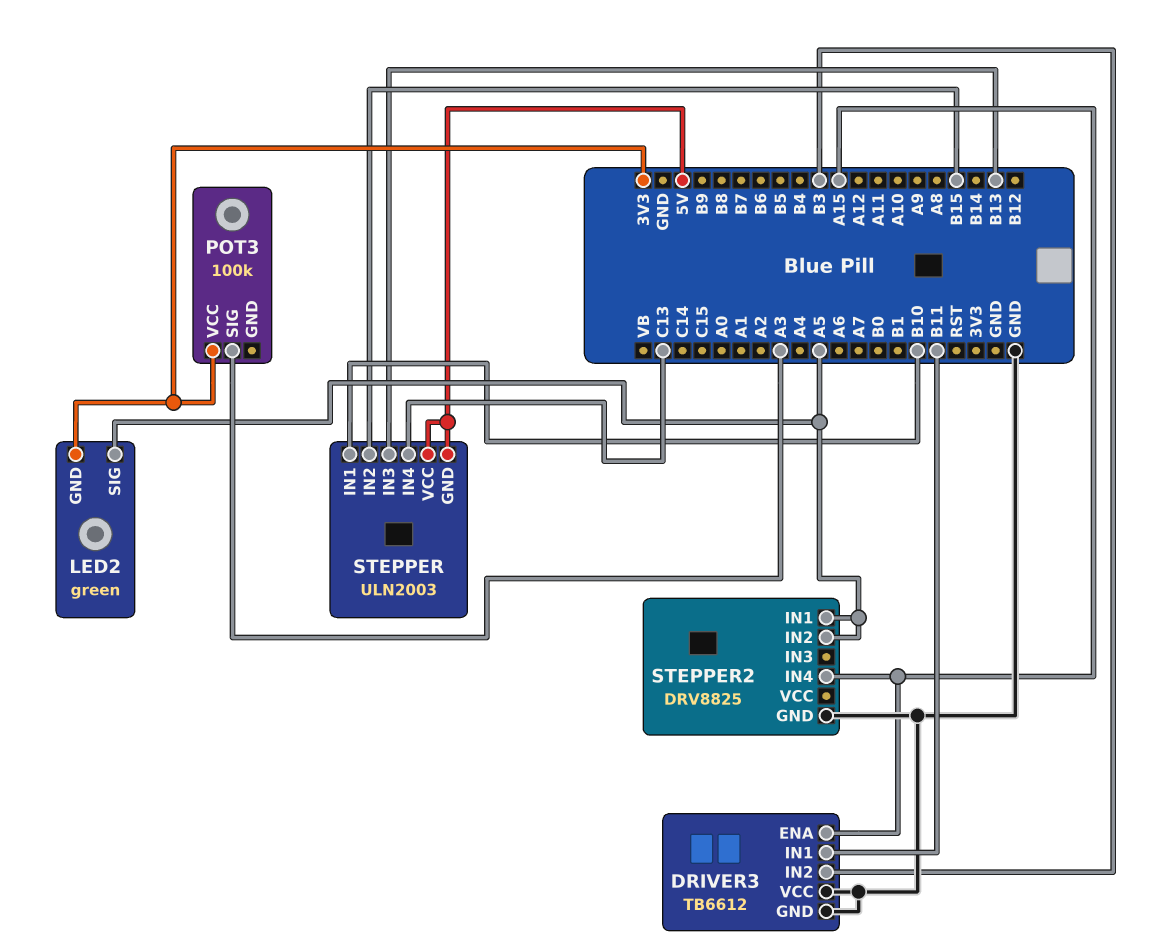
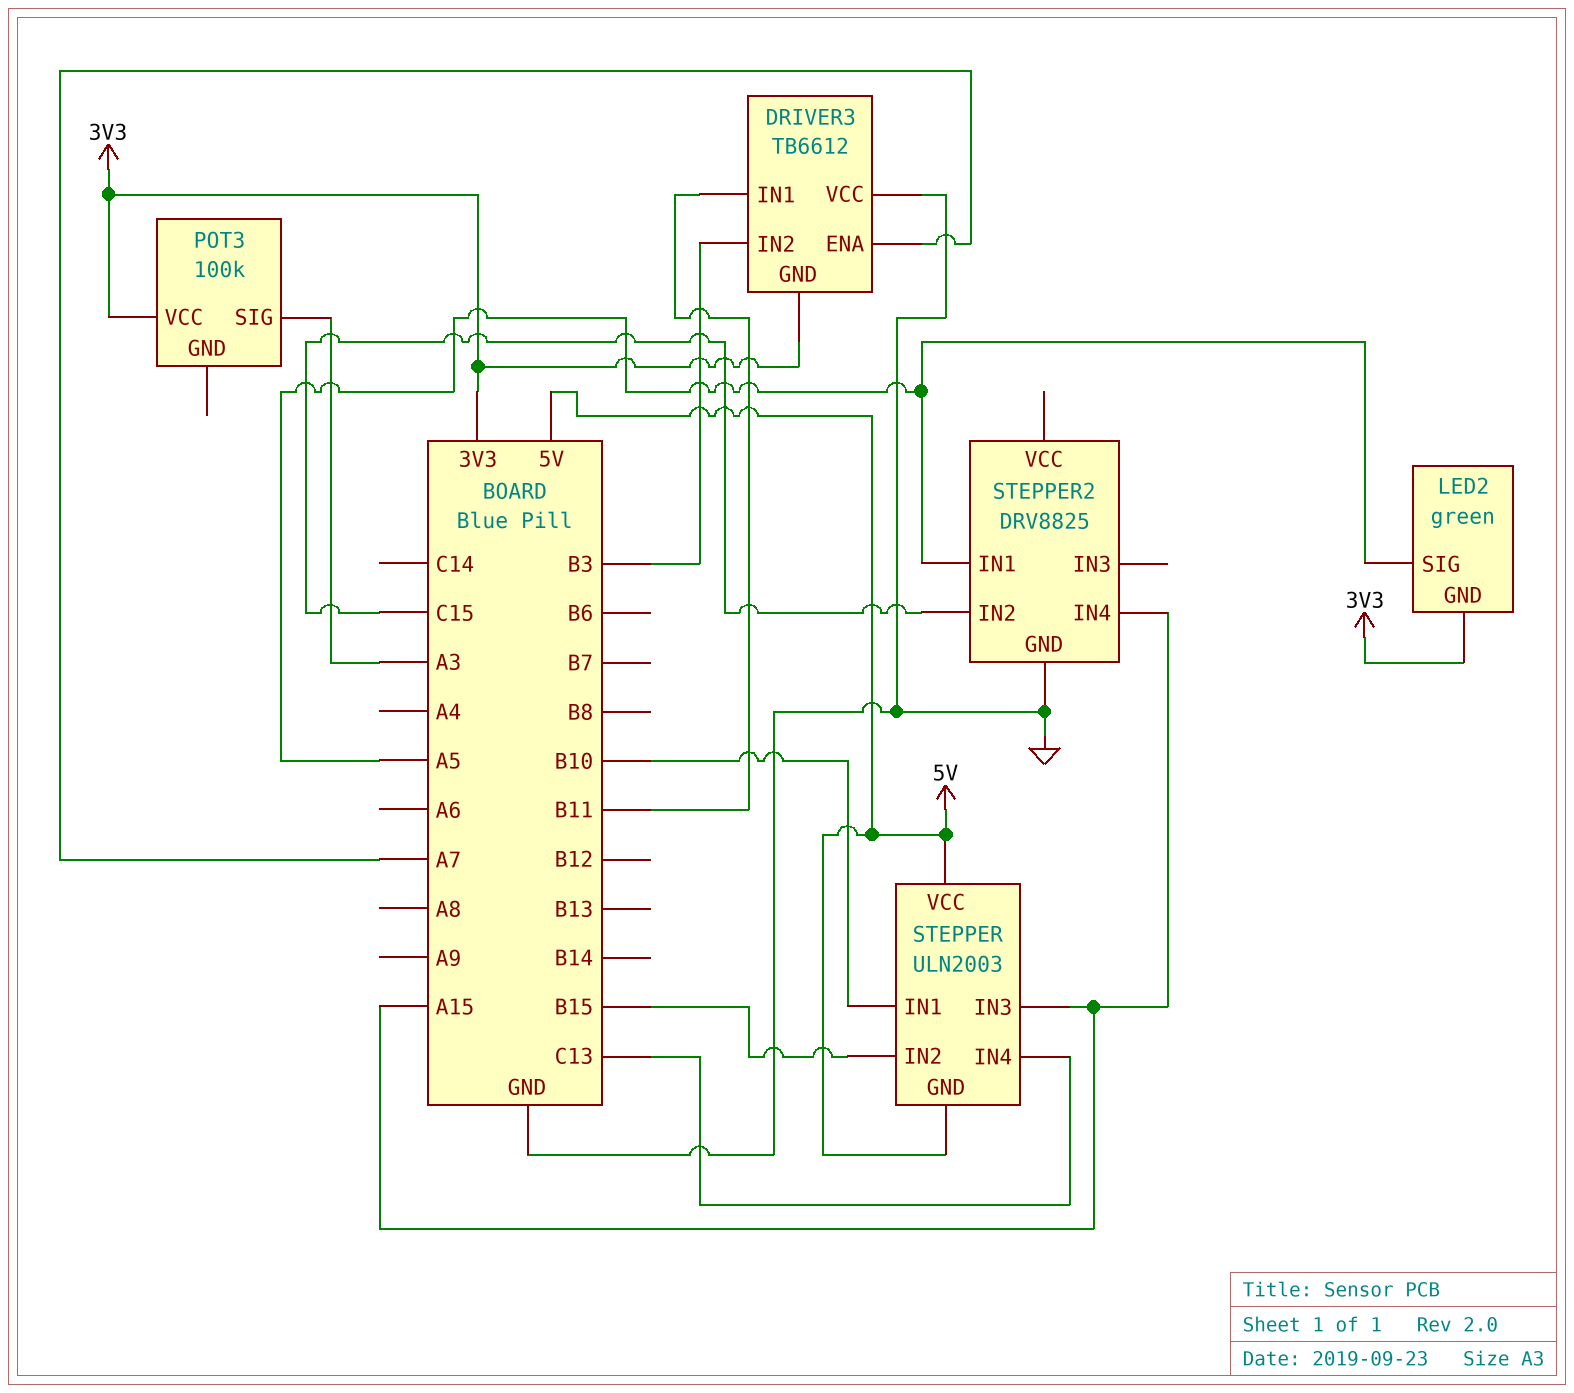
DRIVER3 pin ENA: A15 -> A7
DRIVER3 pin GND: GND -> 3V3
STEPPER pin IN3: B13 -> A15
STEPPER2 pin IN2: A5 -> C15

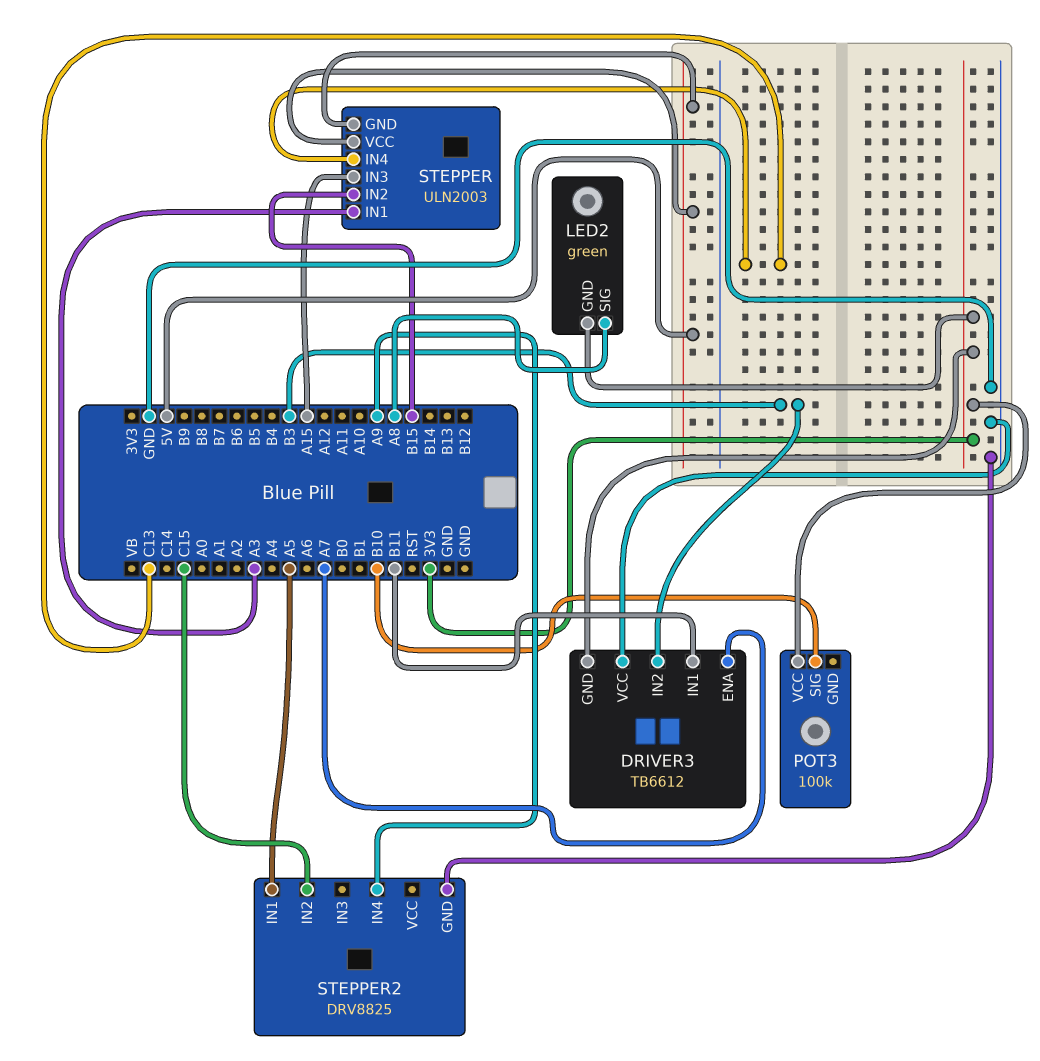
LED2 pin SIG: A5 -> A8
POT3 pin SIG: A3 -> B10
STEPPER pin IN1: B10 -> A3
STEPPER2 pin IN4: A15 -> A9

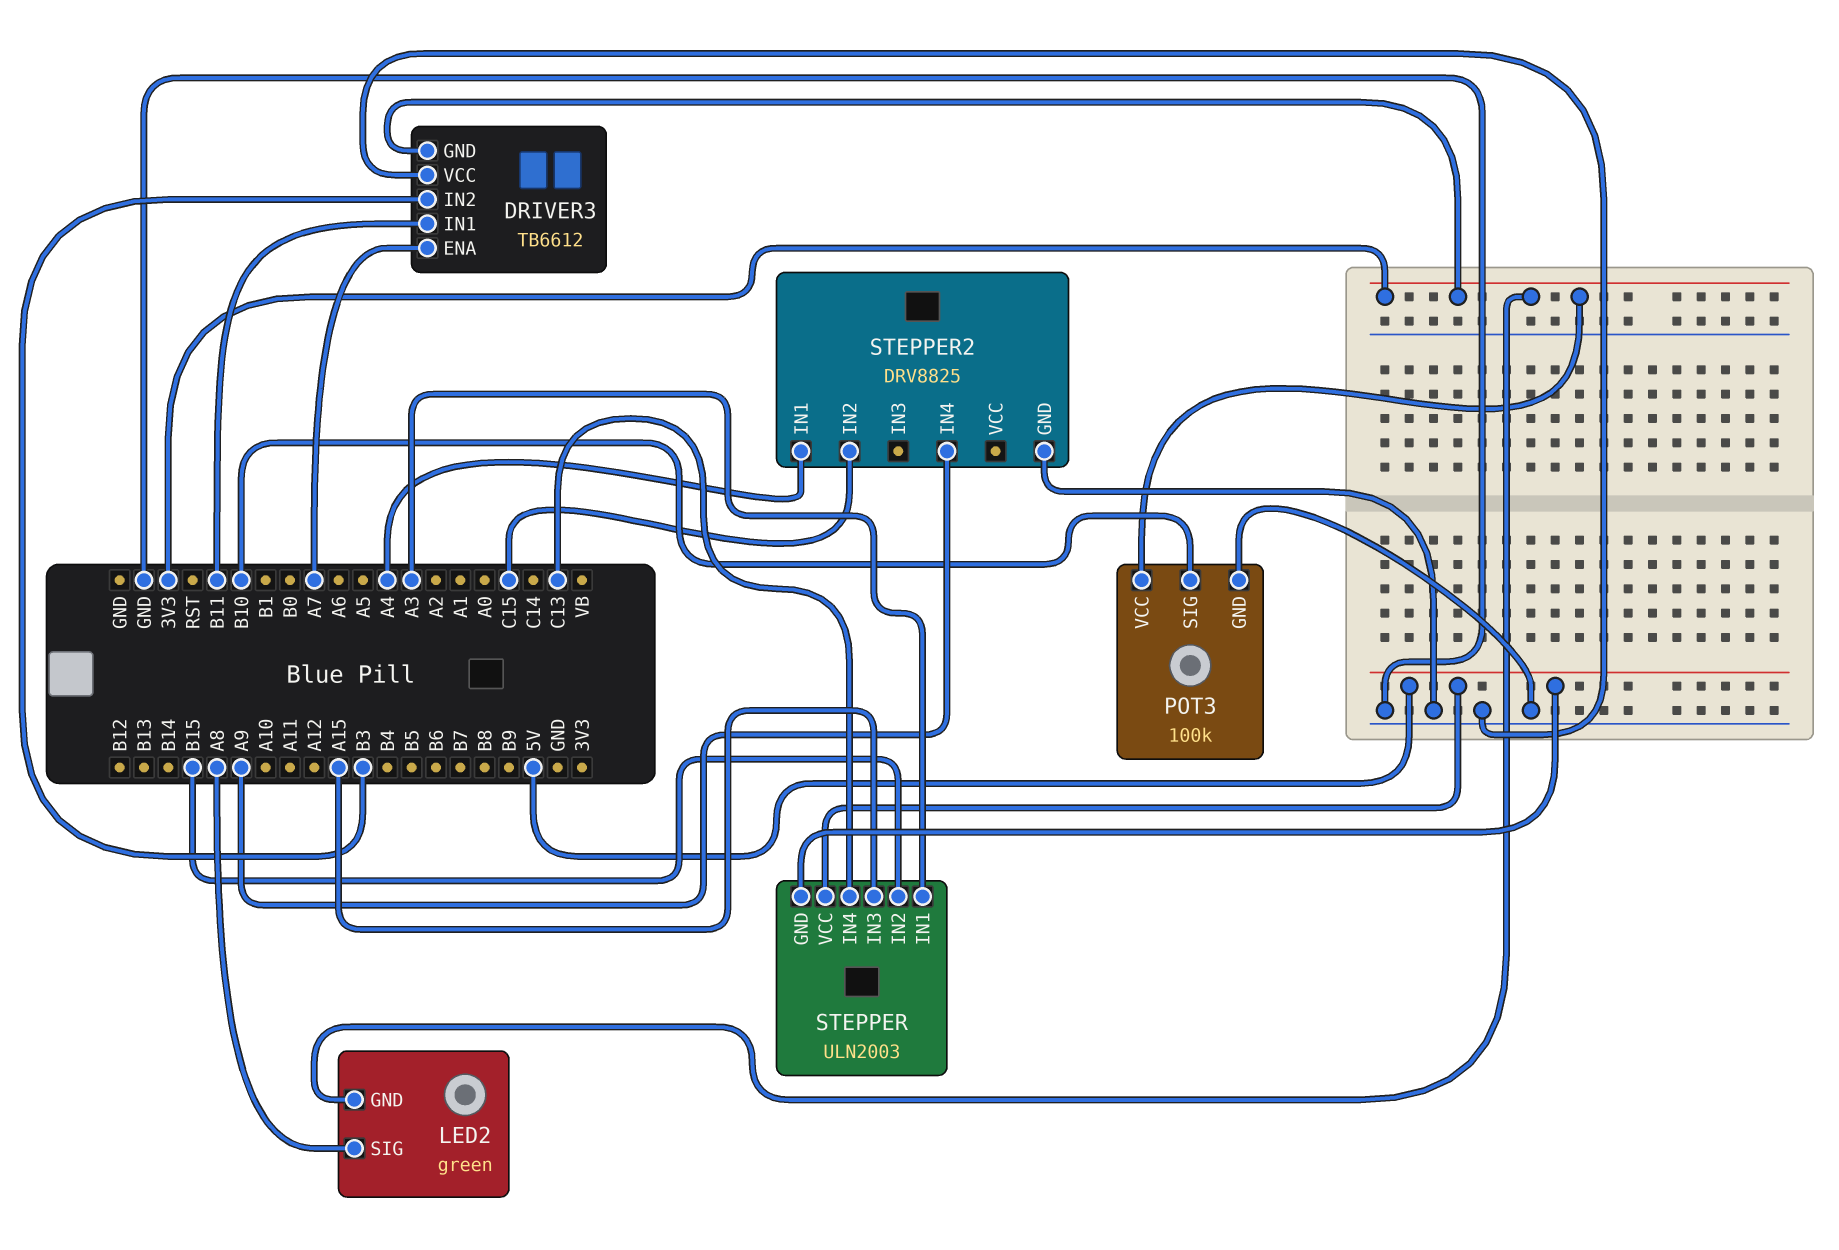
POT3 pin GND: none -> GND
STEPPER2 pin IN1: A5 -> A4

